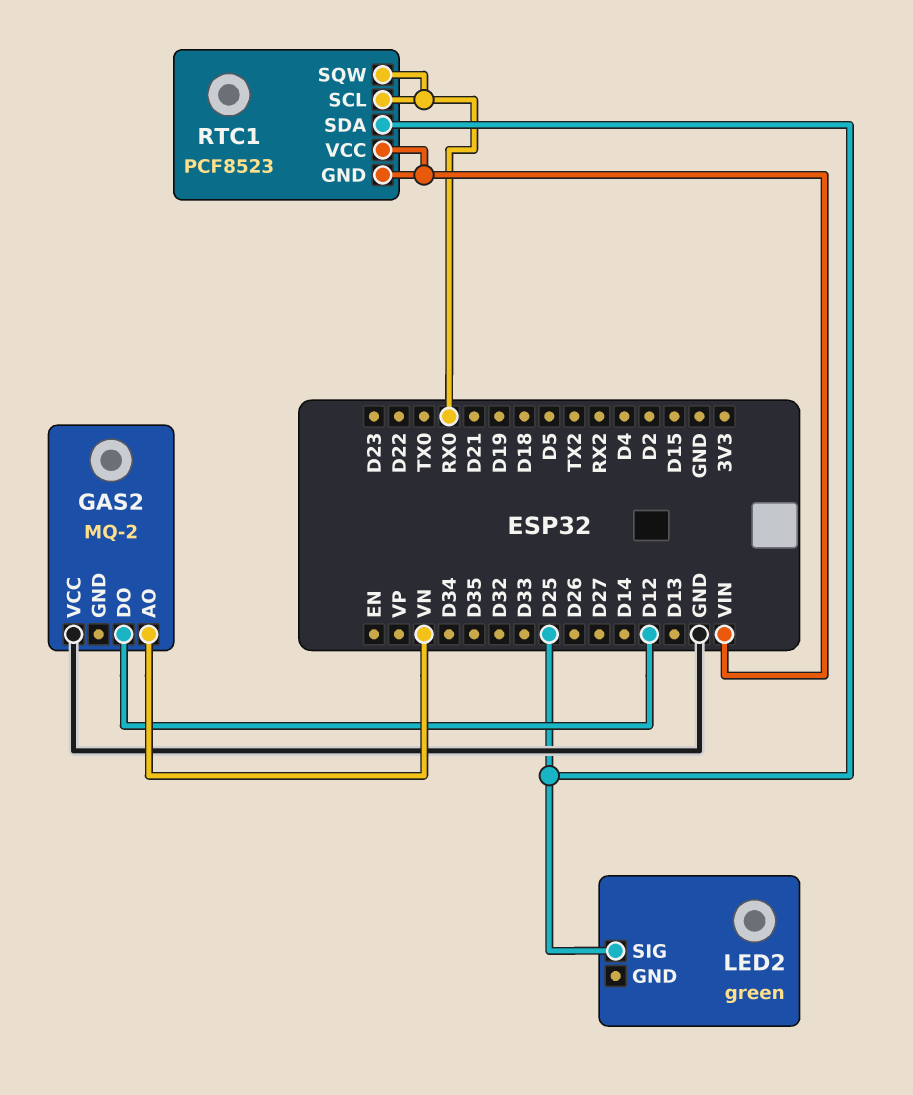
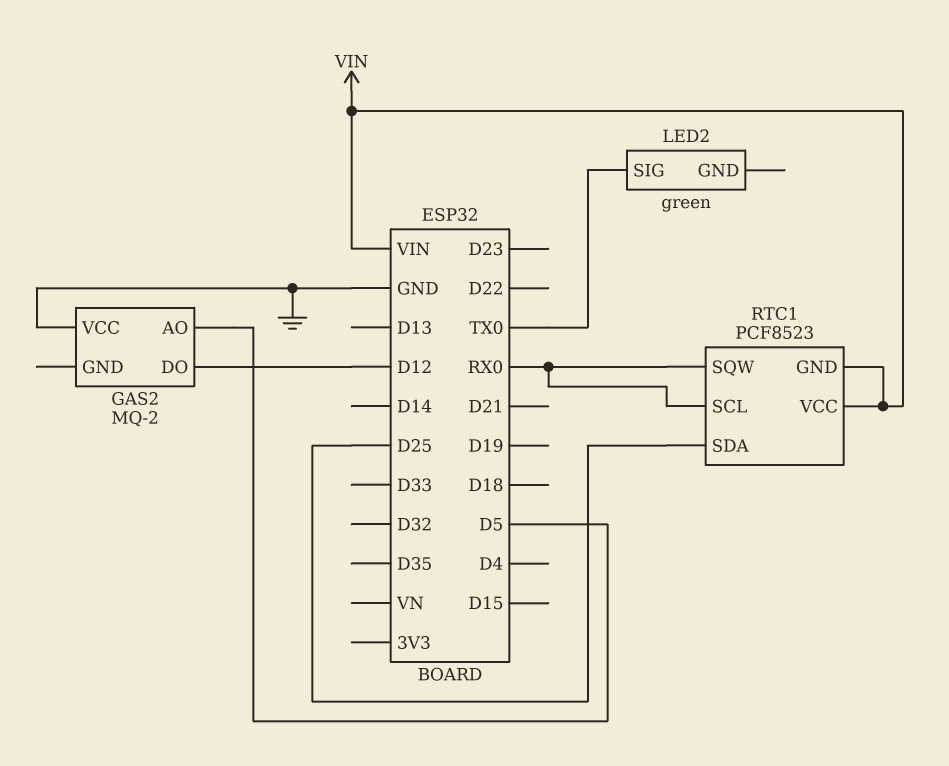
GAS2 pin AO: VN -> D5
LED2 pin SIG: D25 -> TX0

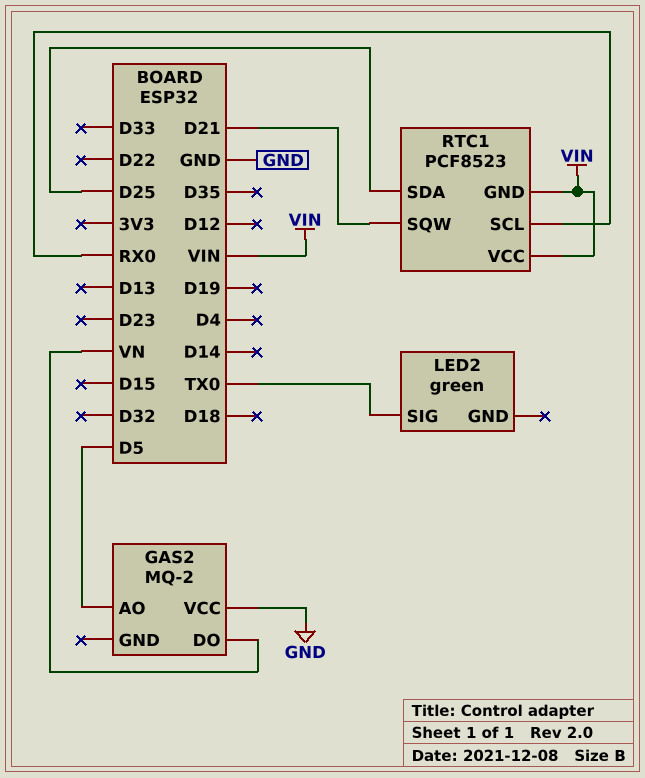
GAS2 pin DO: D12 -> VN
RTC1 pin SQW: RX0 -> D21

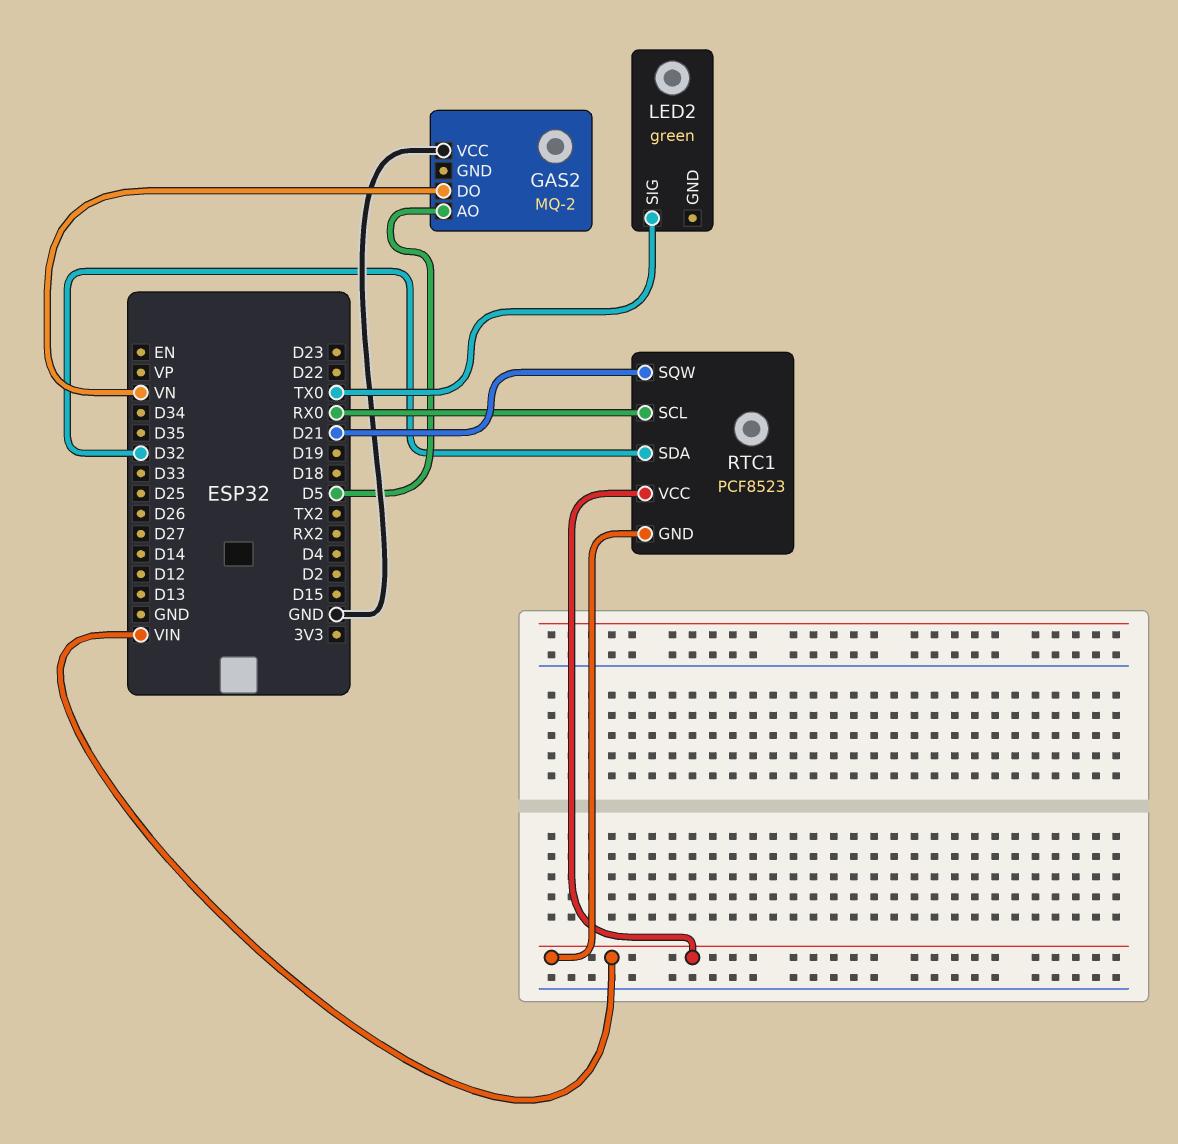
RTC1 pin SDA: D25 -> D32

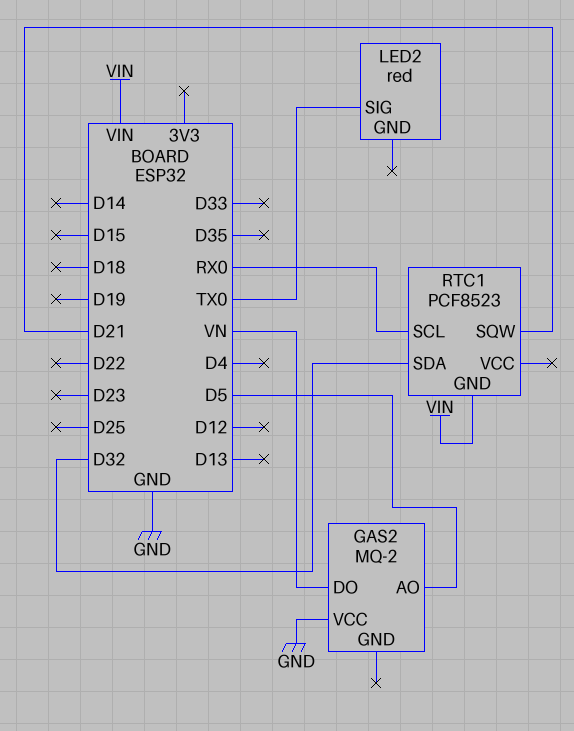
LED2: green -> red
RTC1 pin VCC: VIN -> none

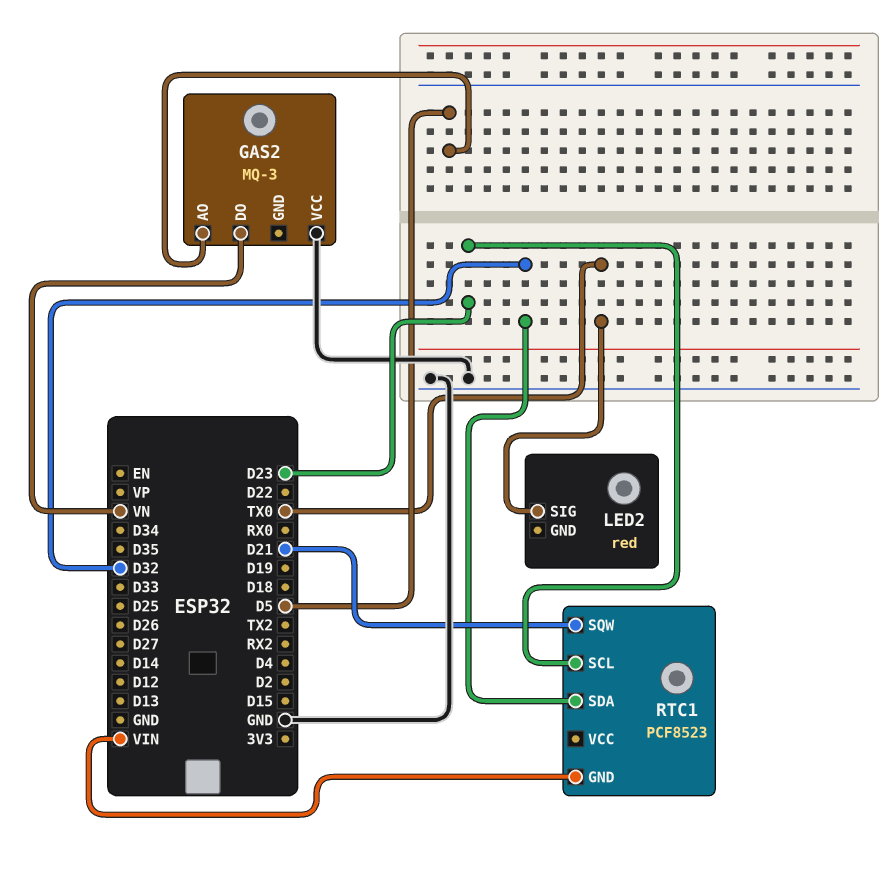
GAS2: MQ-2 -> MQ-3
RTC1 pin SCL: RX0 -> D23

